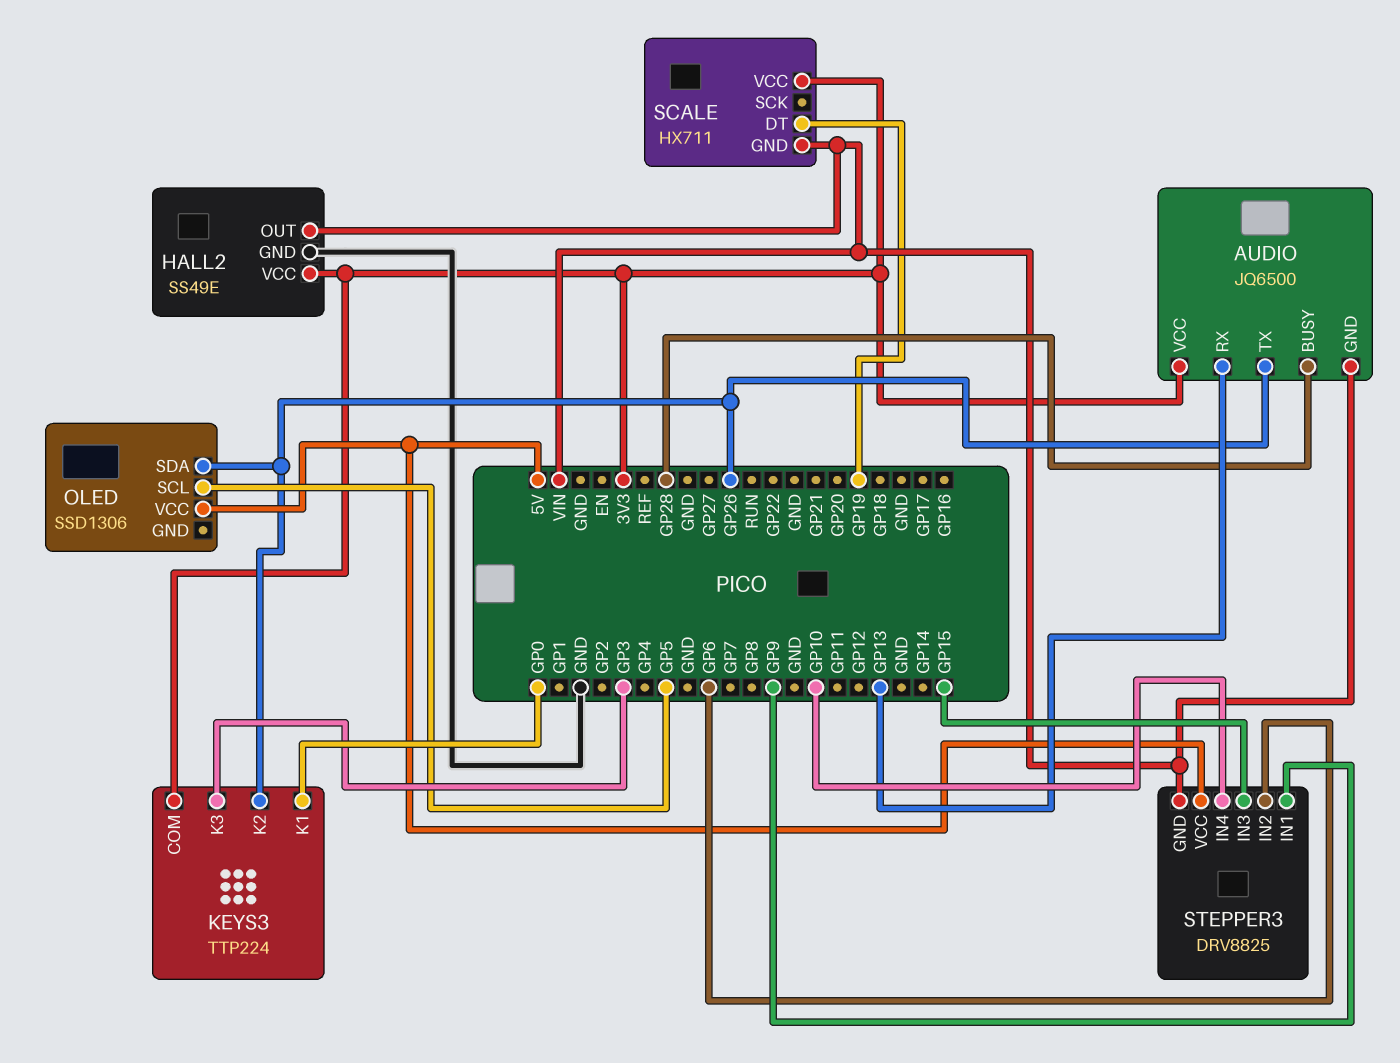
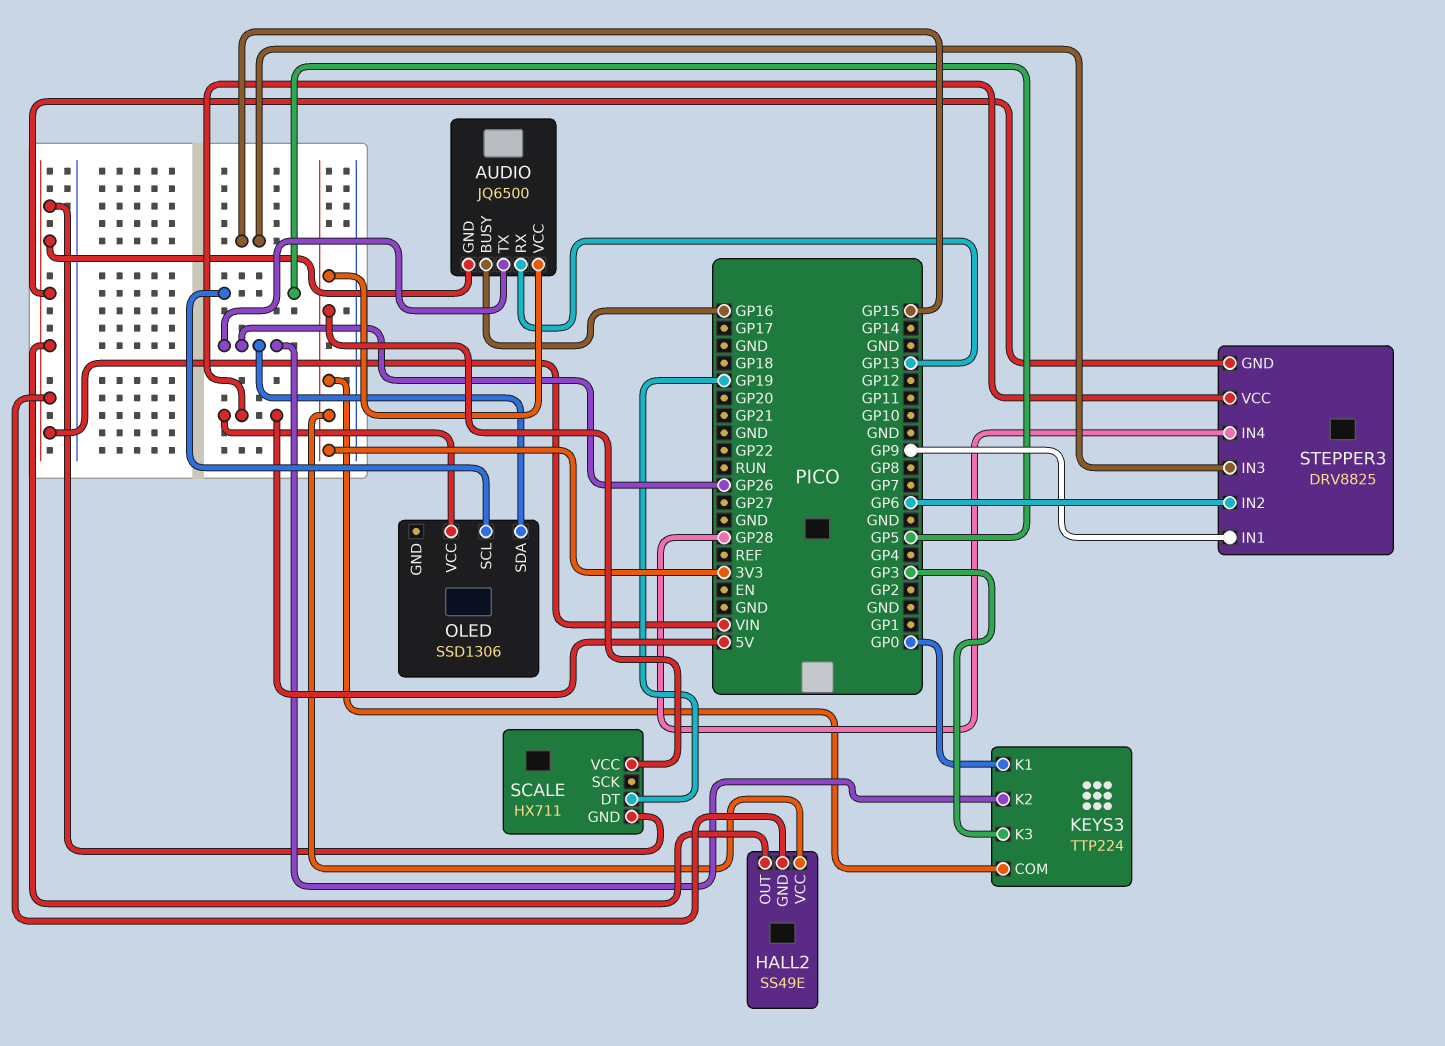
AUDIO pin BUSY: GP28 -> GP16
HALL2 pin GND: GND -> VIN
STEPPER3 pin IN4: GP10 -> GP28

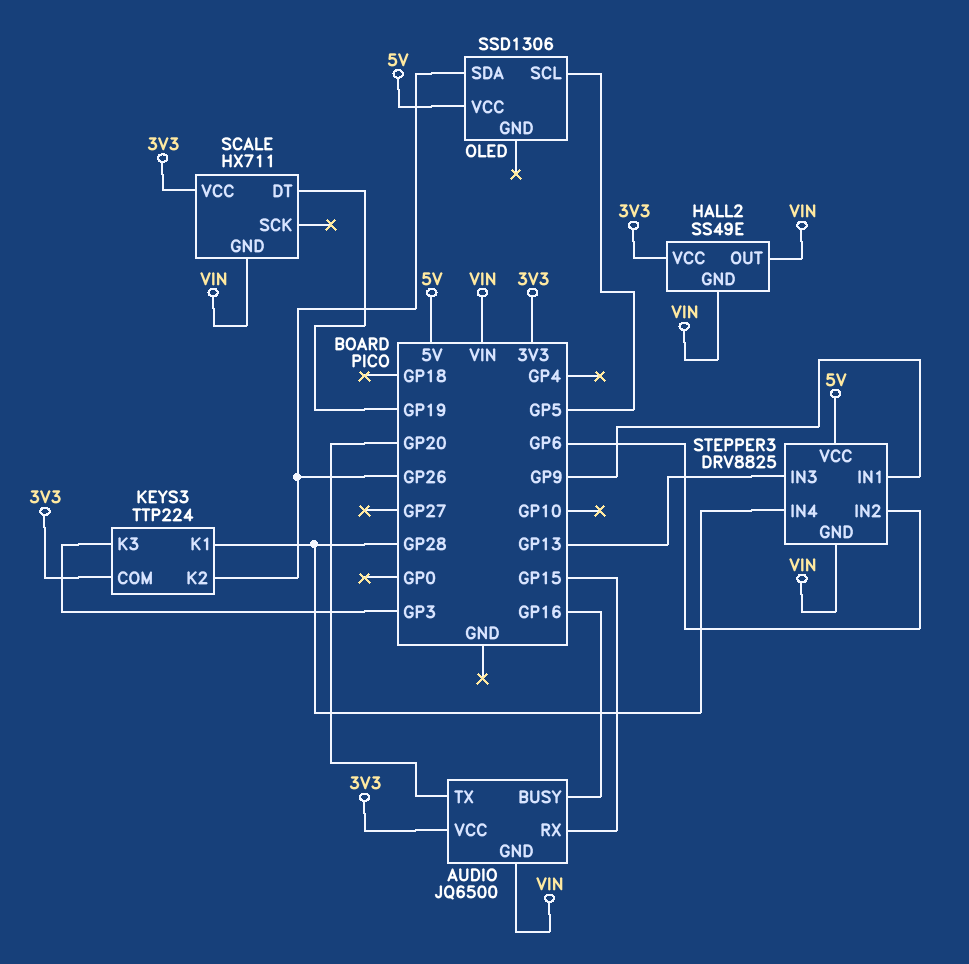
AUDIO pin RX: GP13 -> GP15
AUDIO pin TX: GP26 -> GP20
KEYS3 pin K1: GP0 -> GP28
STEPPER3 pin IN3: GP15 -> GP13

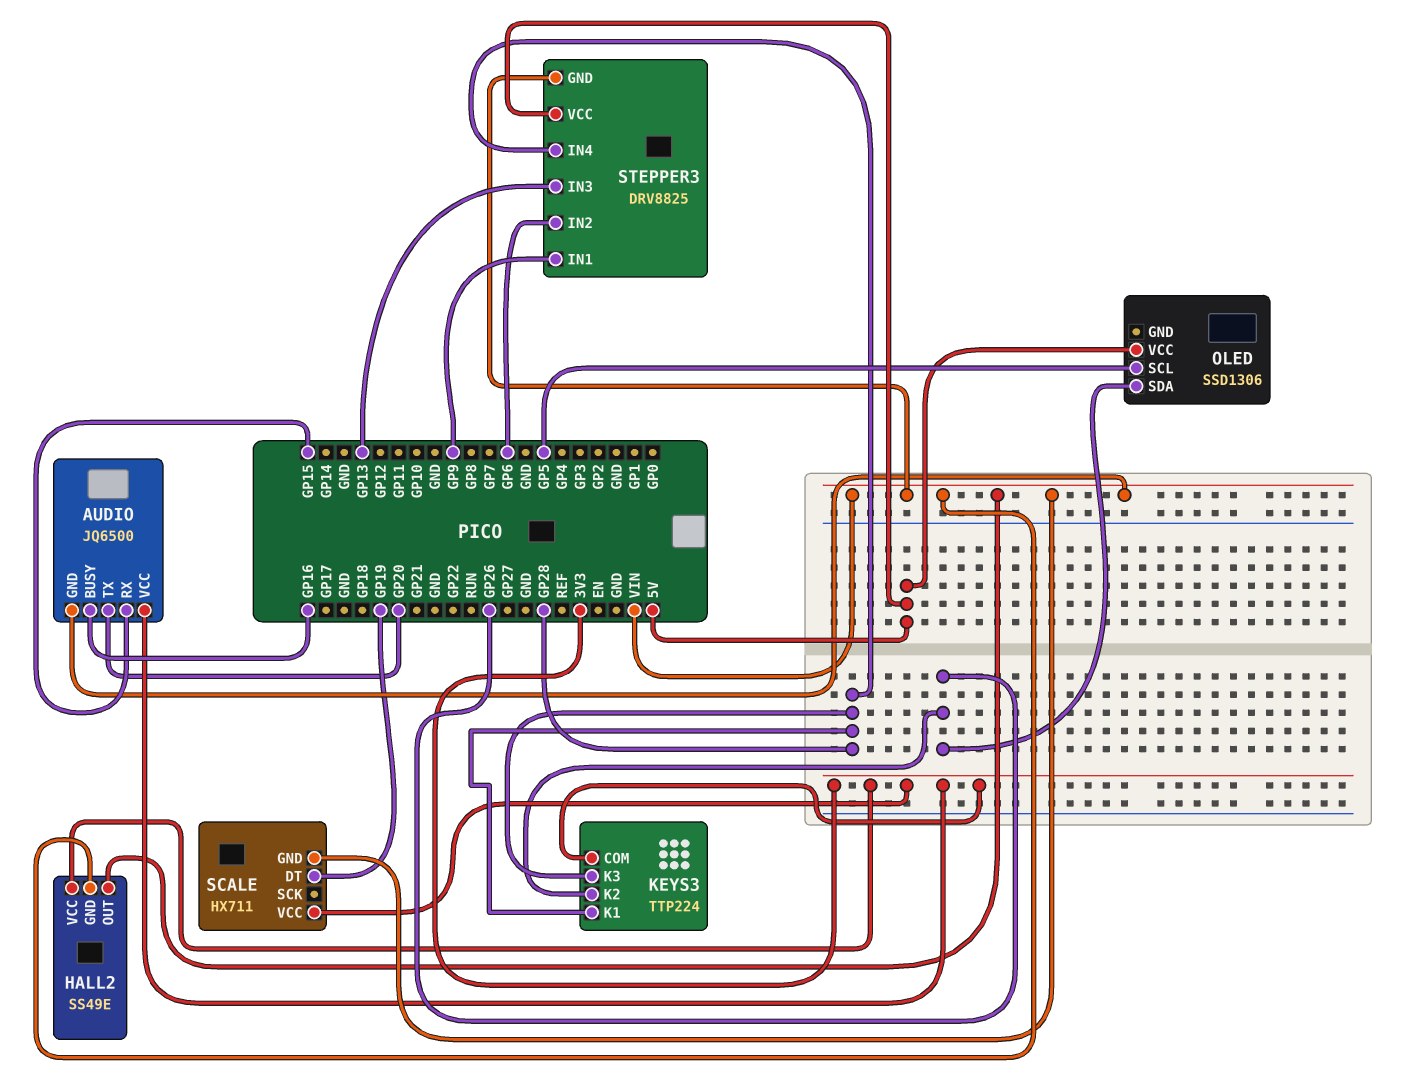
KEYS3 pin K3: GP3 -> GP28

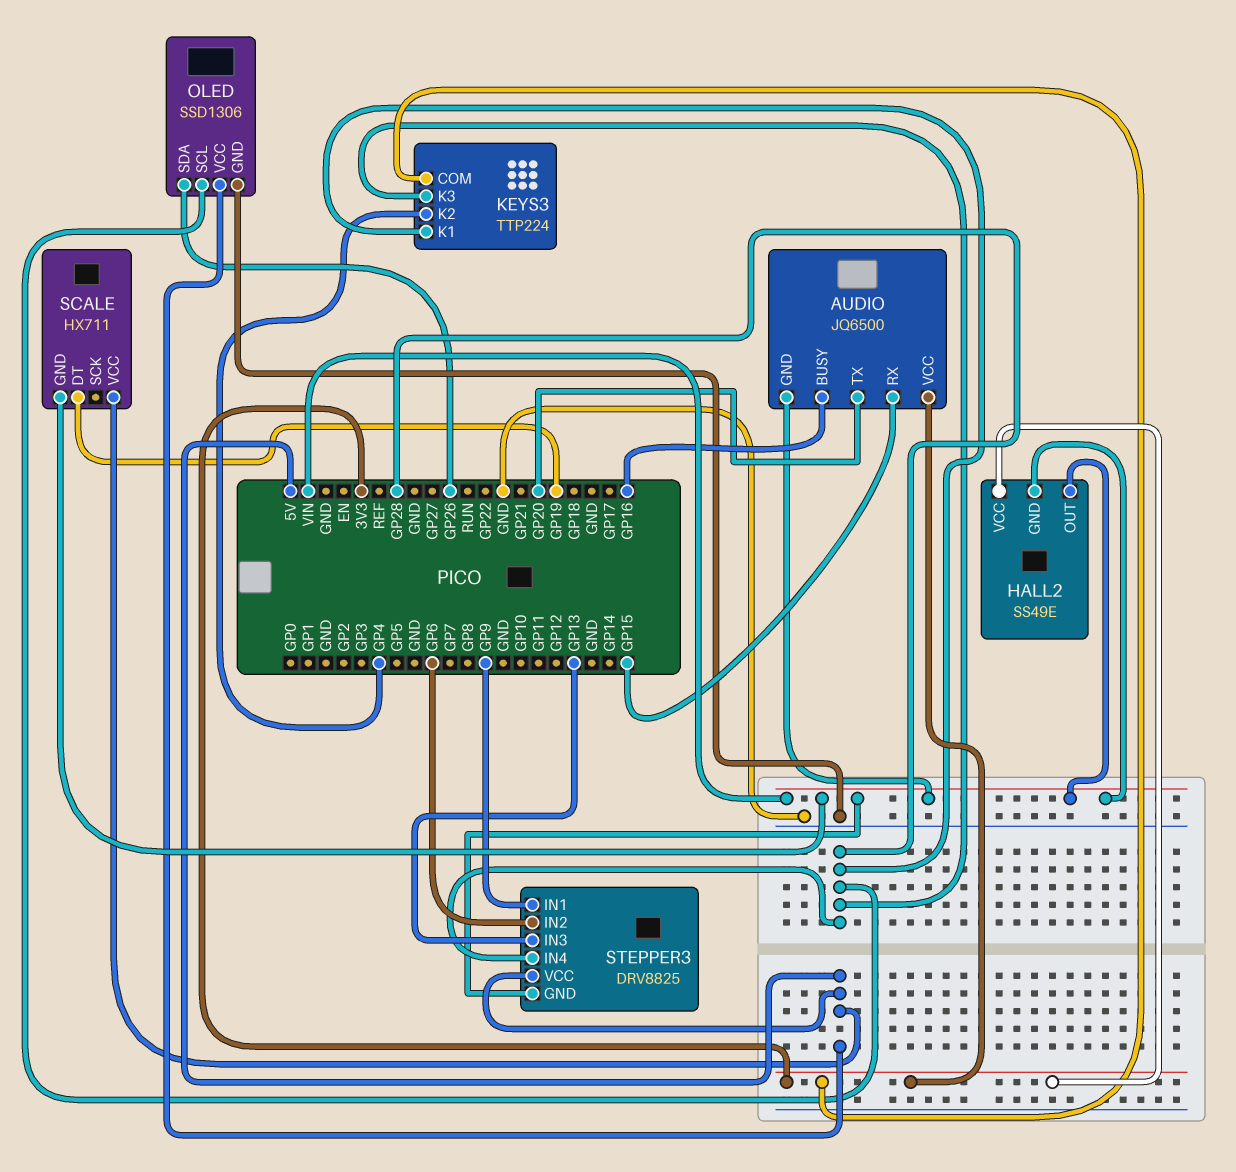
KEYS3 pin K2: GP26 -> GP4
OLED pin GND: none -> GND
OLED pin SCL: GP5 -> GP28
SCALE pin VCC: 3V3 -> 5V

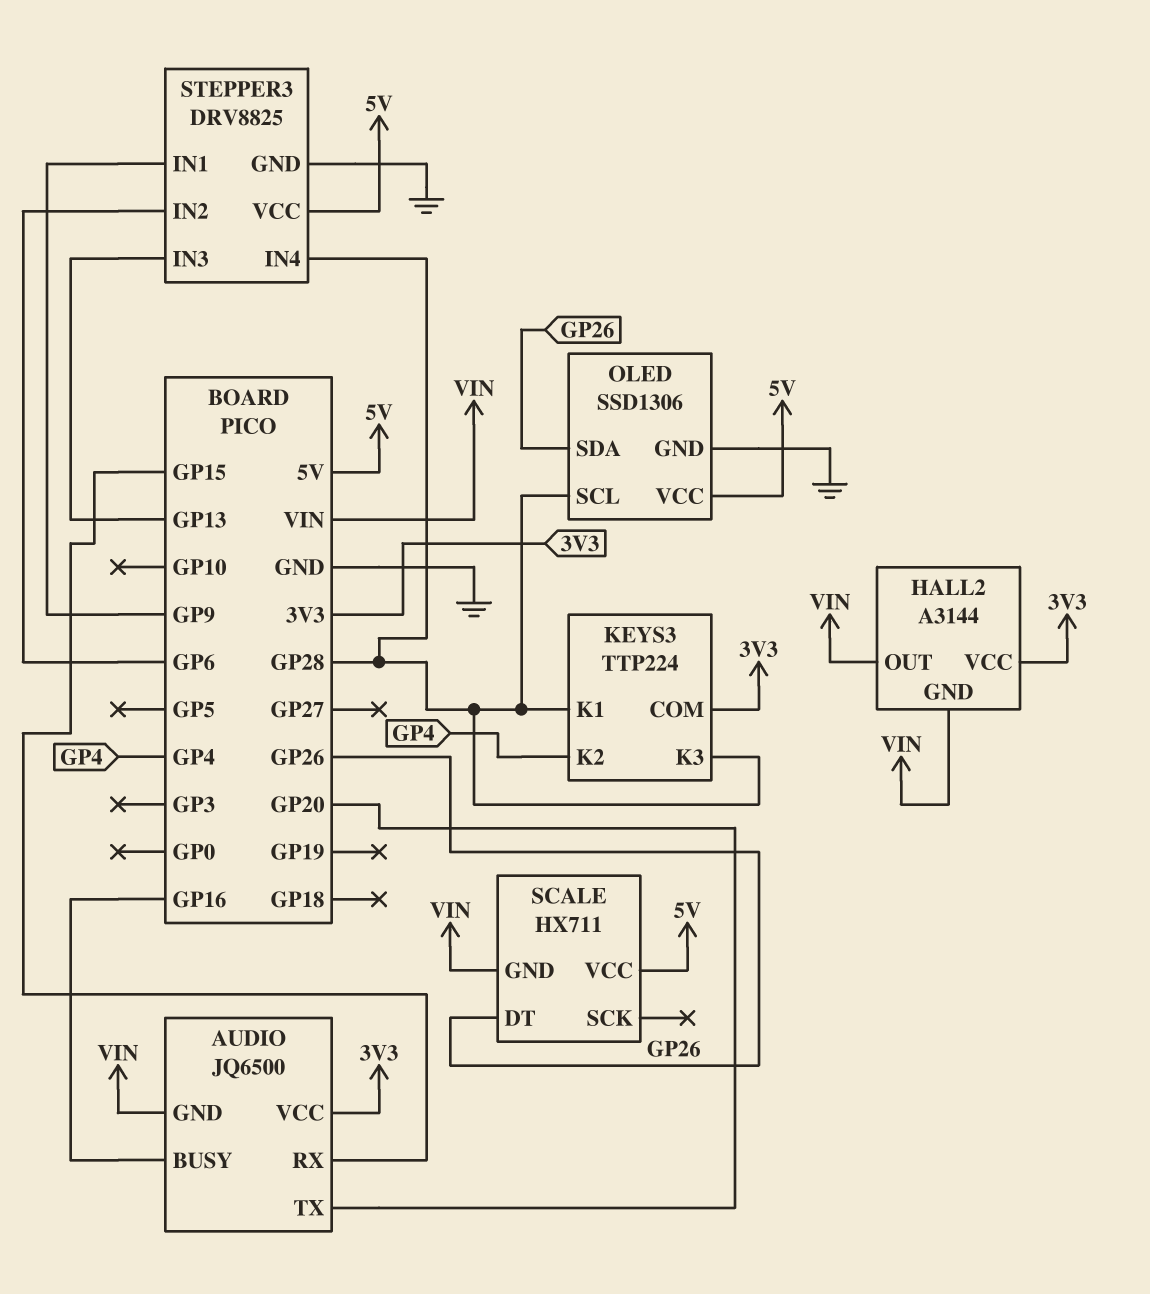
HALL2: SS49E -> A3144
SCALE pin DT: GP19 -> GP26
STEPPER3 pin GND: VIN -> GND

